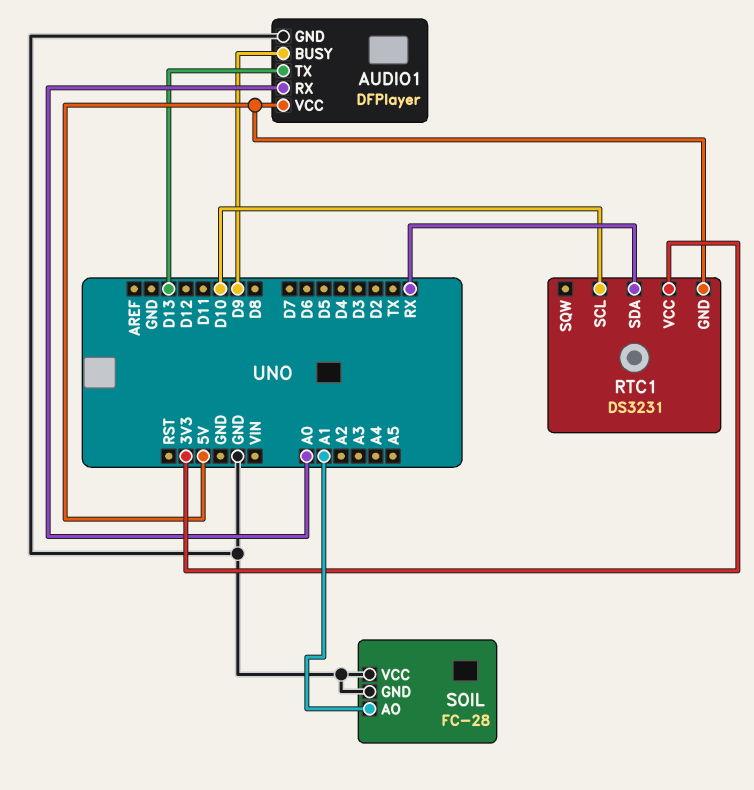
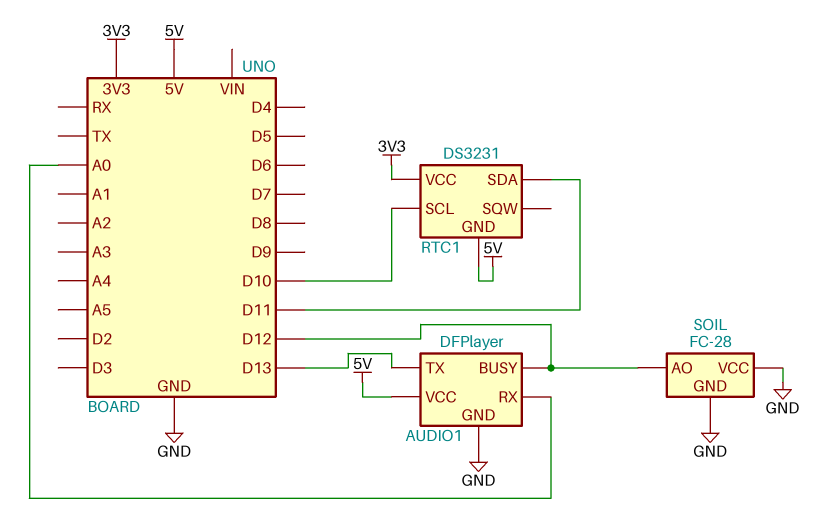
AUDIO1 pin BUSY: D9 -> D12
RTC1 pin SDA: RX -> D11
SOIL pin AO: A1 -> D12

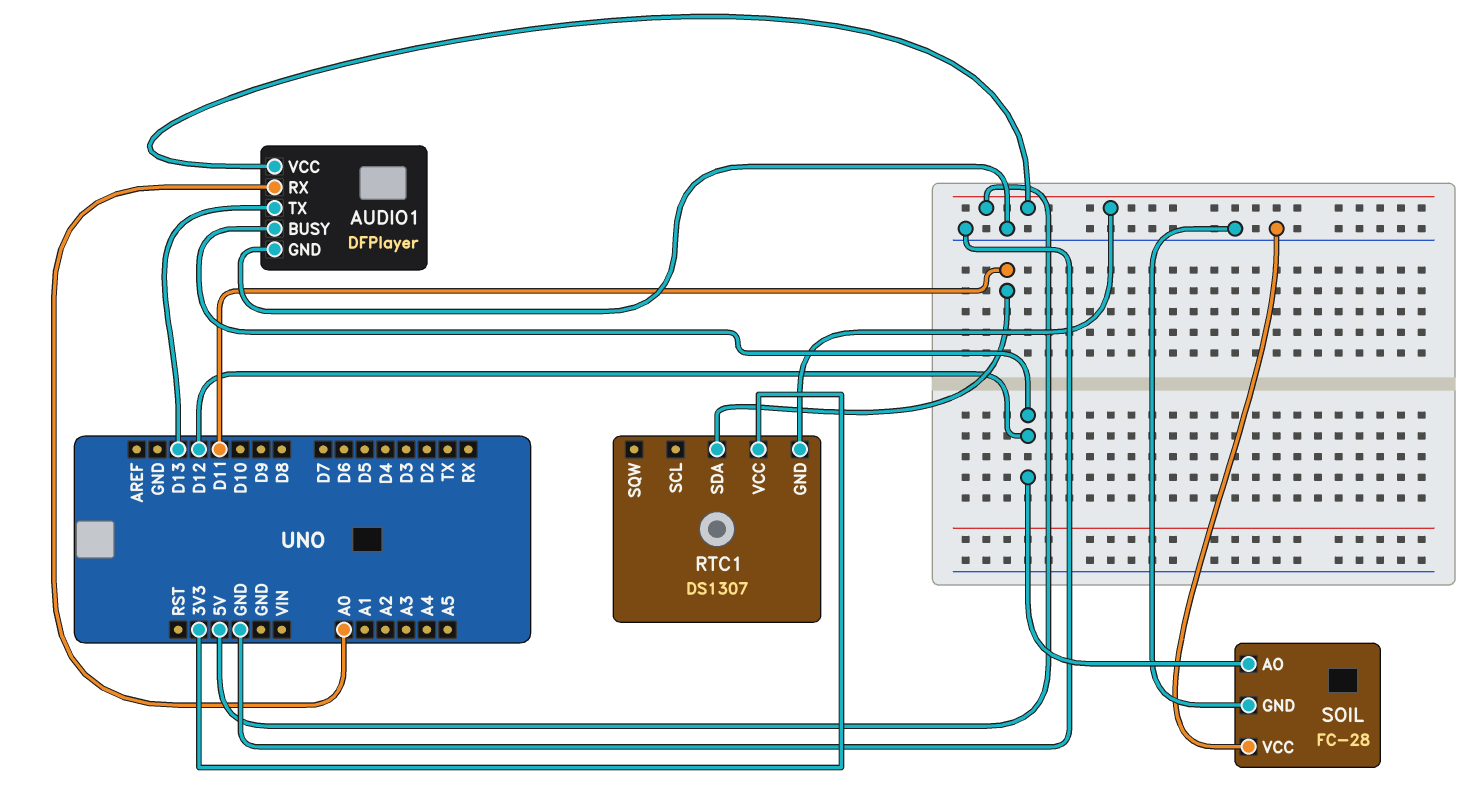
RTC1: DS3231 -> DS1307
RTC1 pin SCL: D10 -> none

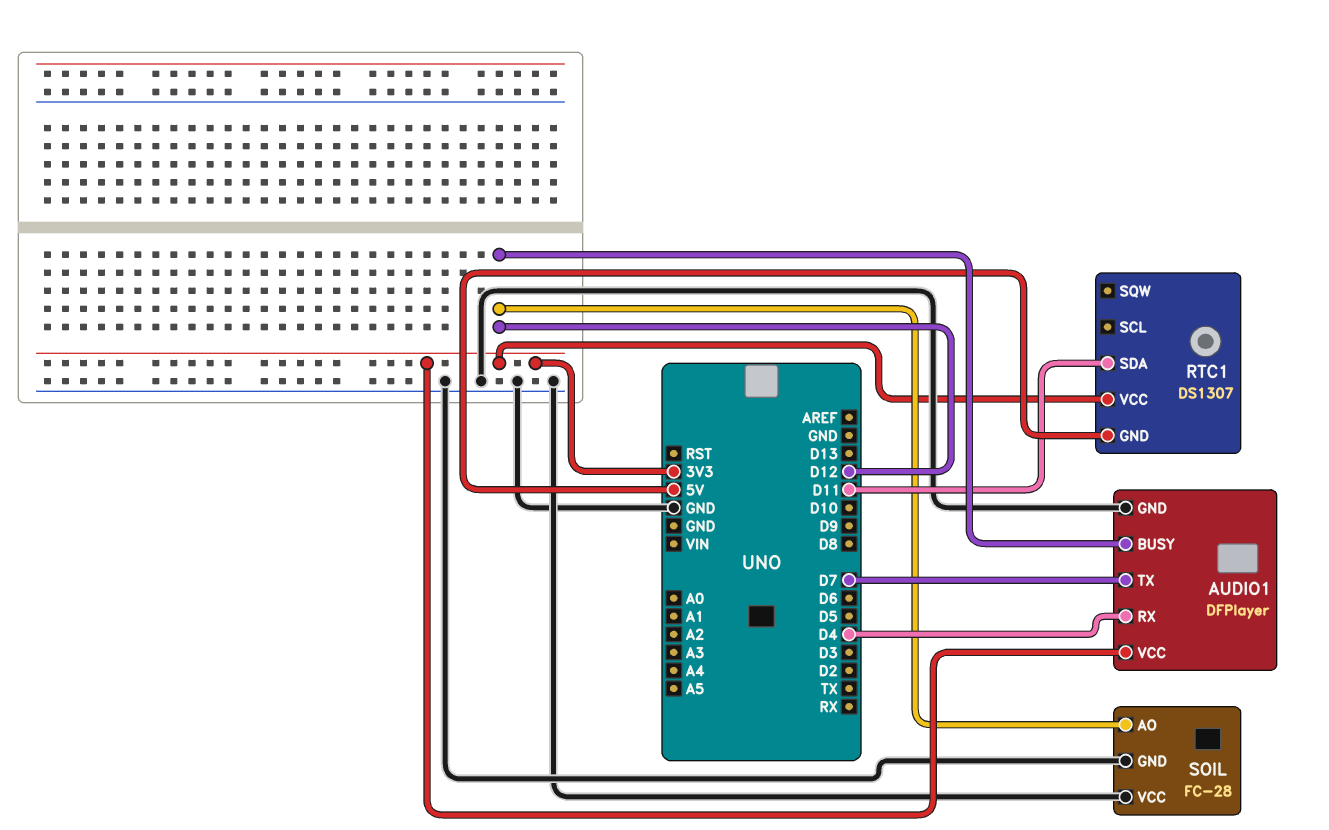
AUDIO1 pin RX: A0 -> D4
AUDIO1 pin TX: D13 -> D7
AUDIO1 pin VCC: 5V -> 3V3

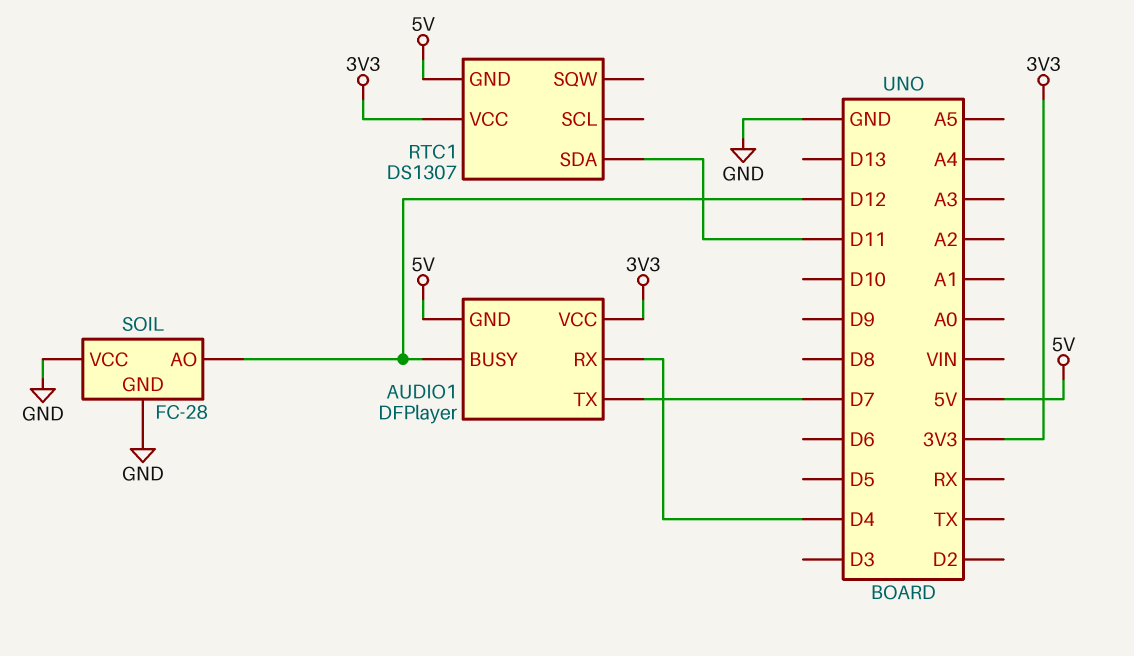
AUDIO1 pin GND: GND -> 5V

